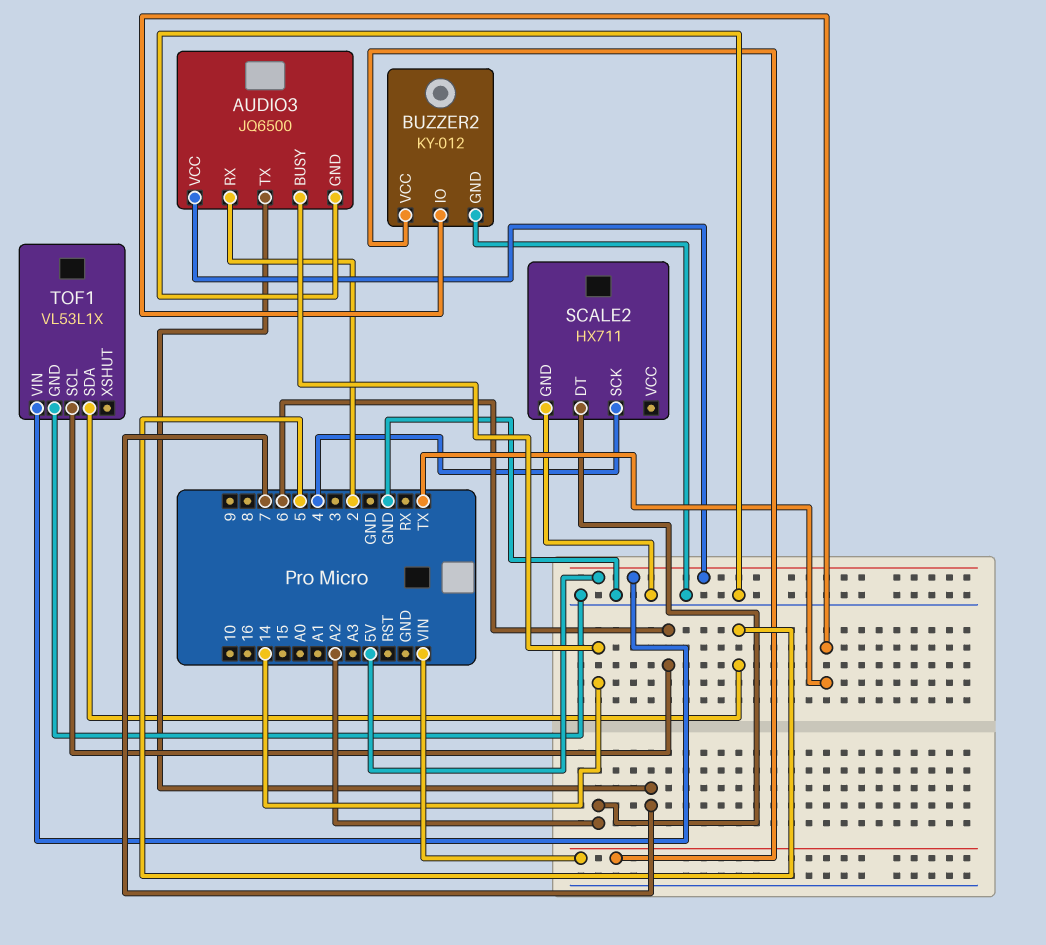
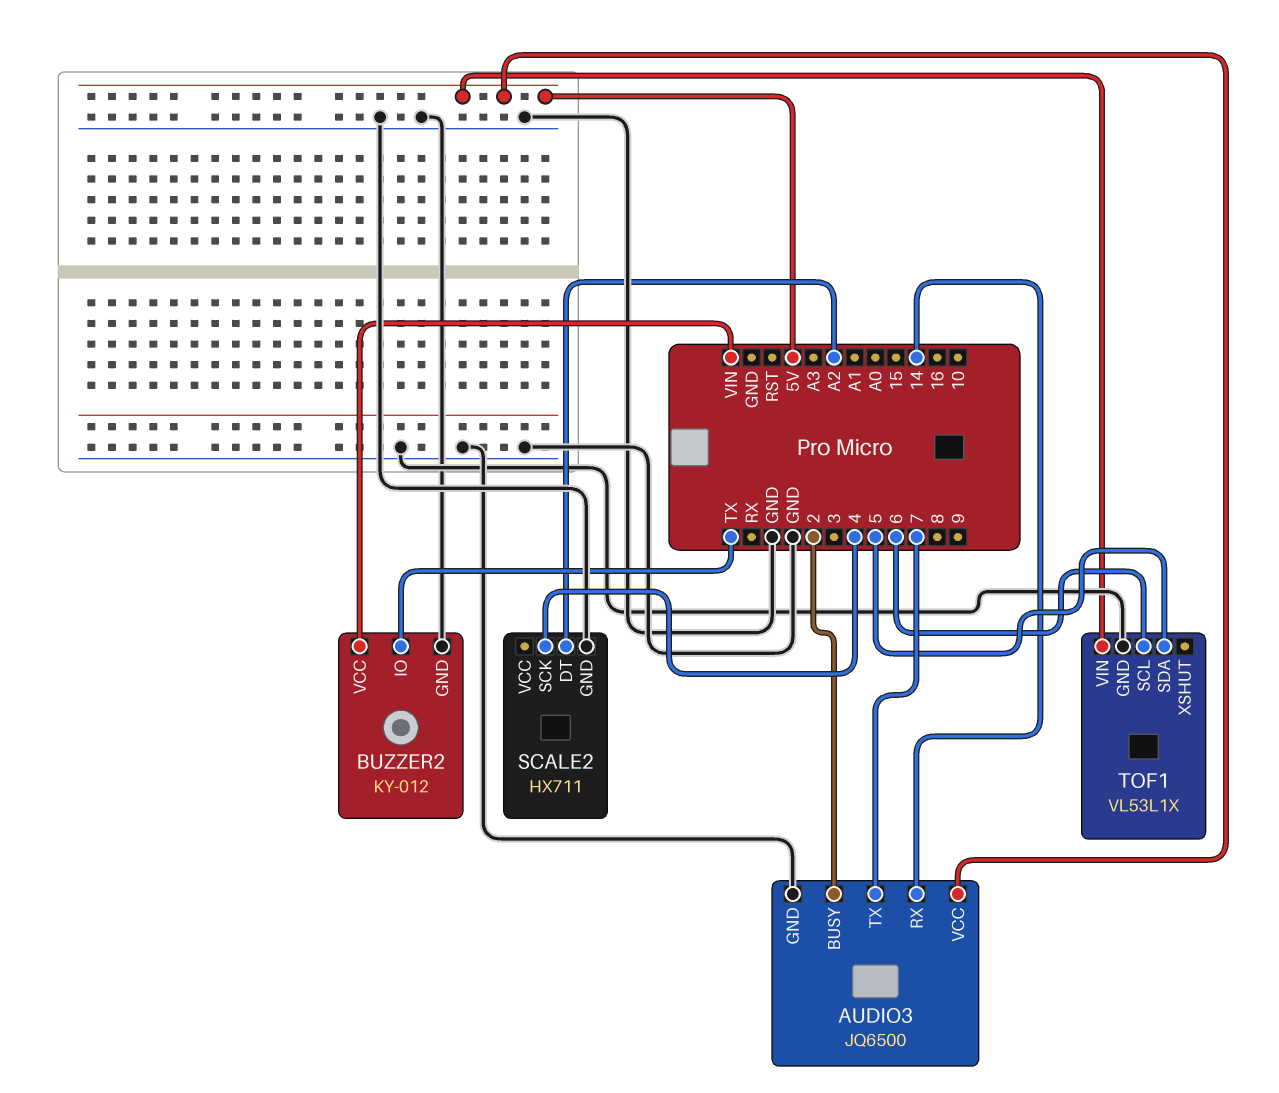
AUDIO3 pin BUSY: 14 -> 2
AUDIO3 pin RX: 2 -> 14

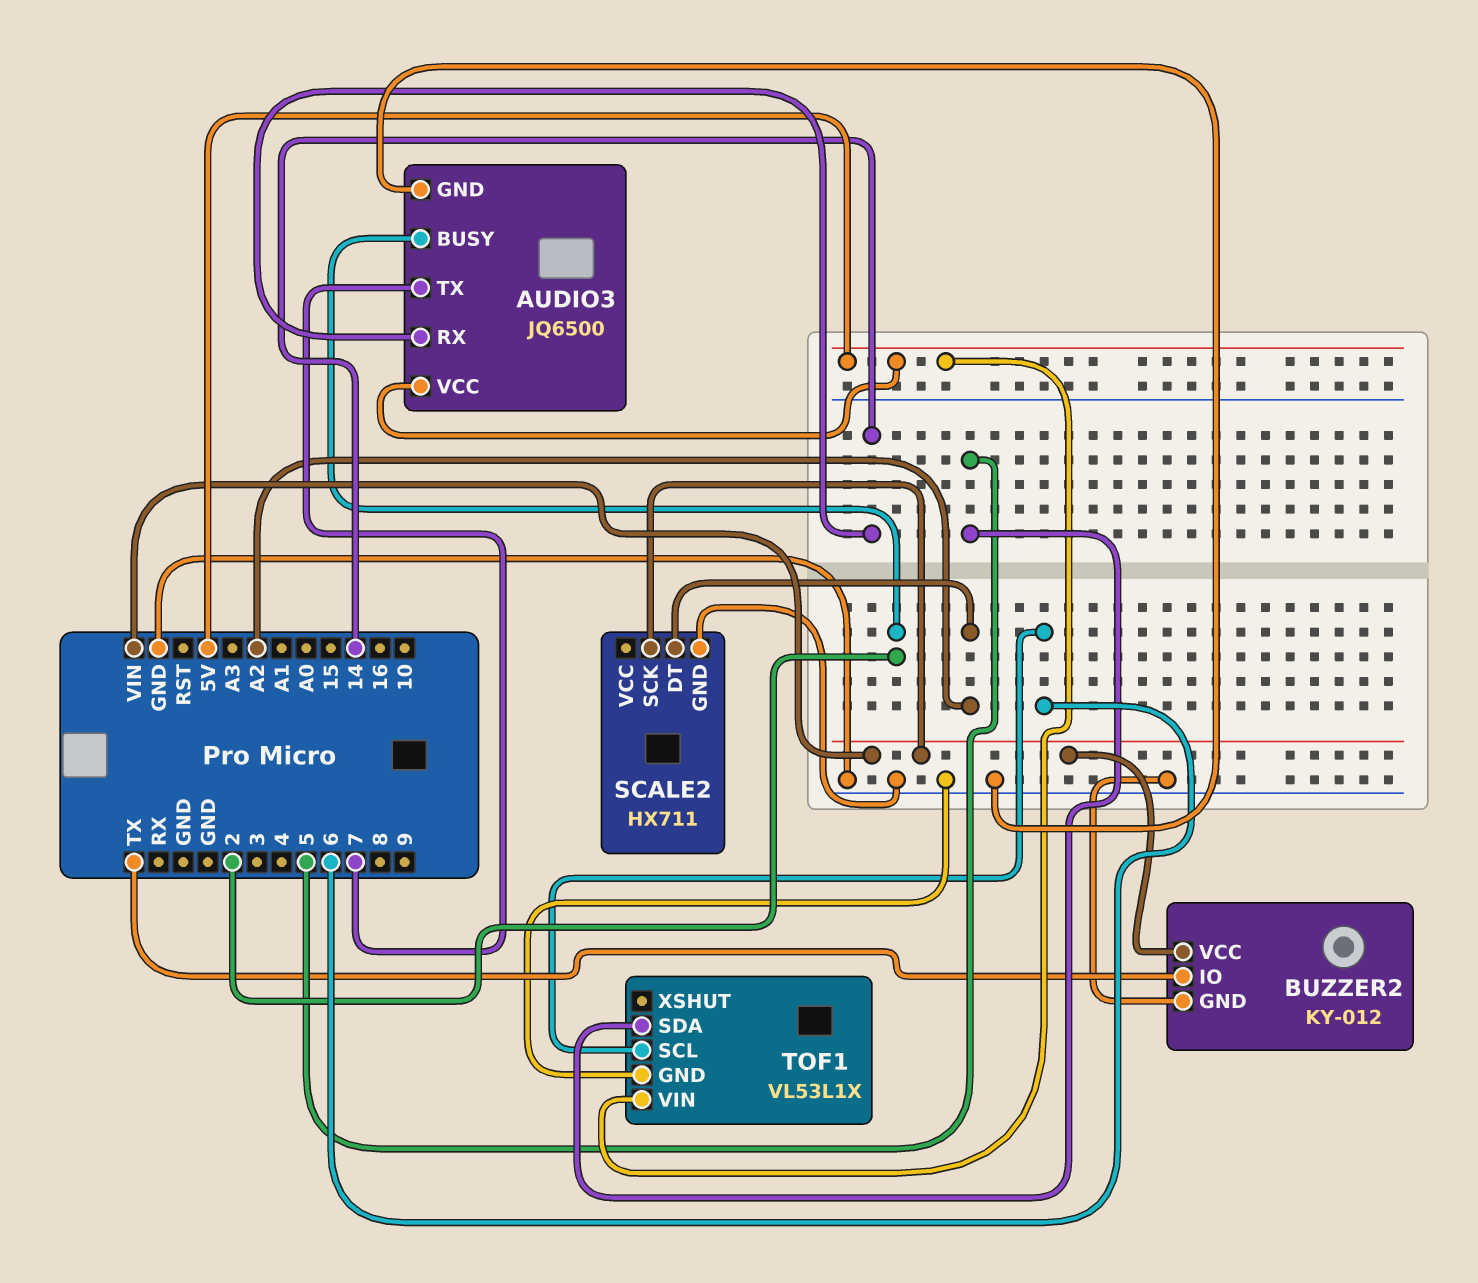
SCALE2 pin SCK: 4 -> VIN

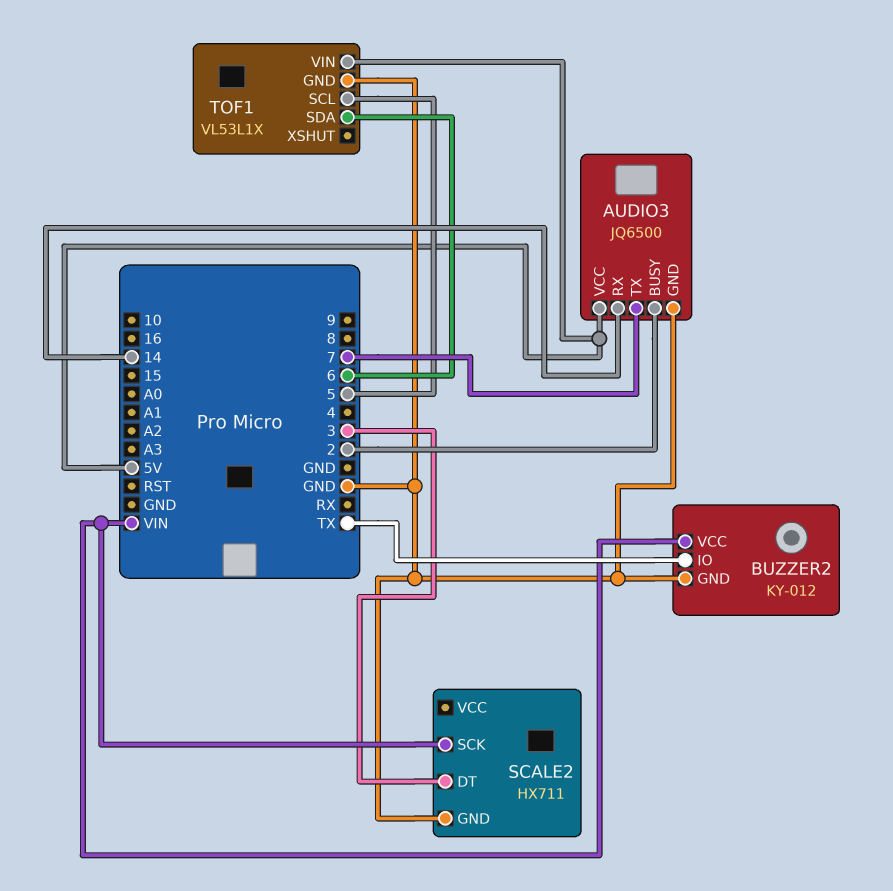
SCALE2 pin DT: A2 -> 3
TOF1 pin SCL: 6 -> 5
TOF1 pin SDA: 5 -> 6

